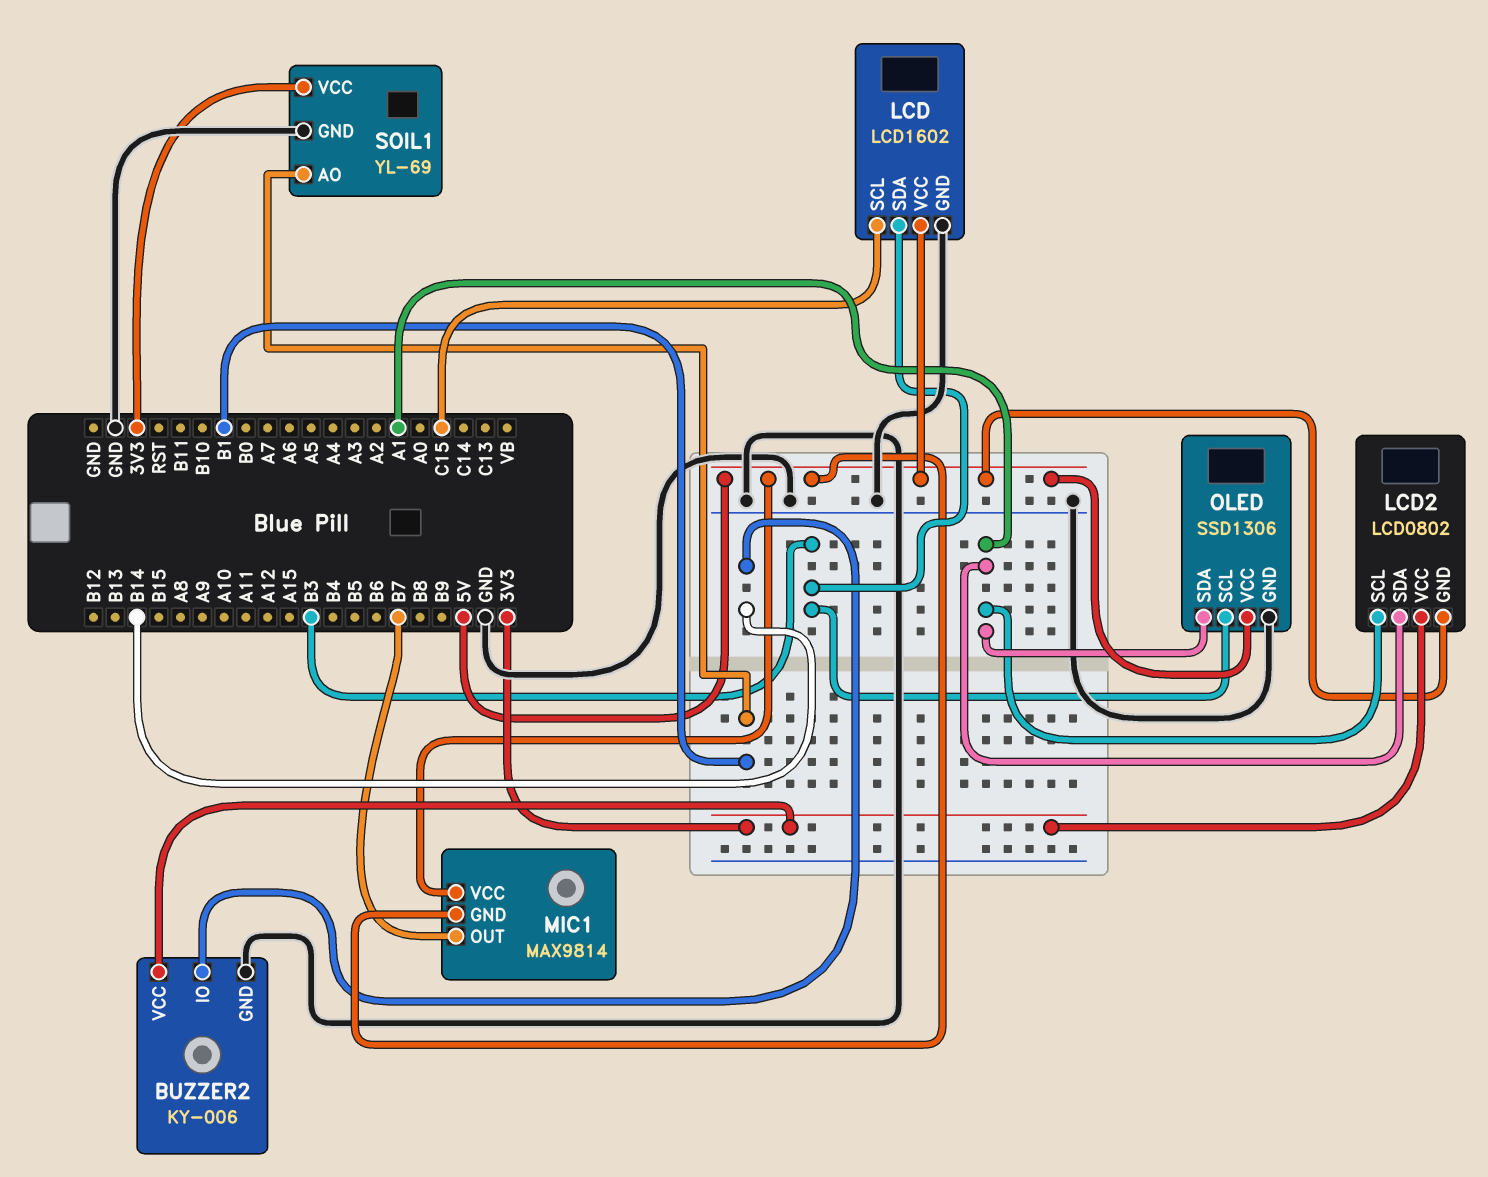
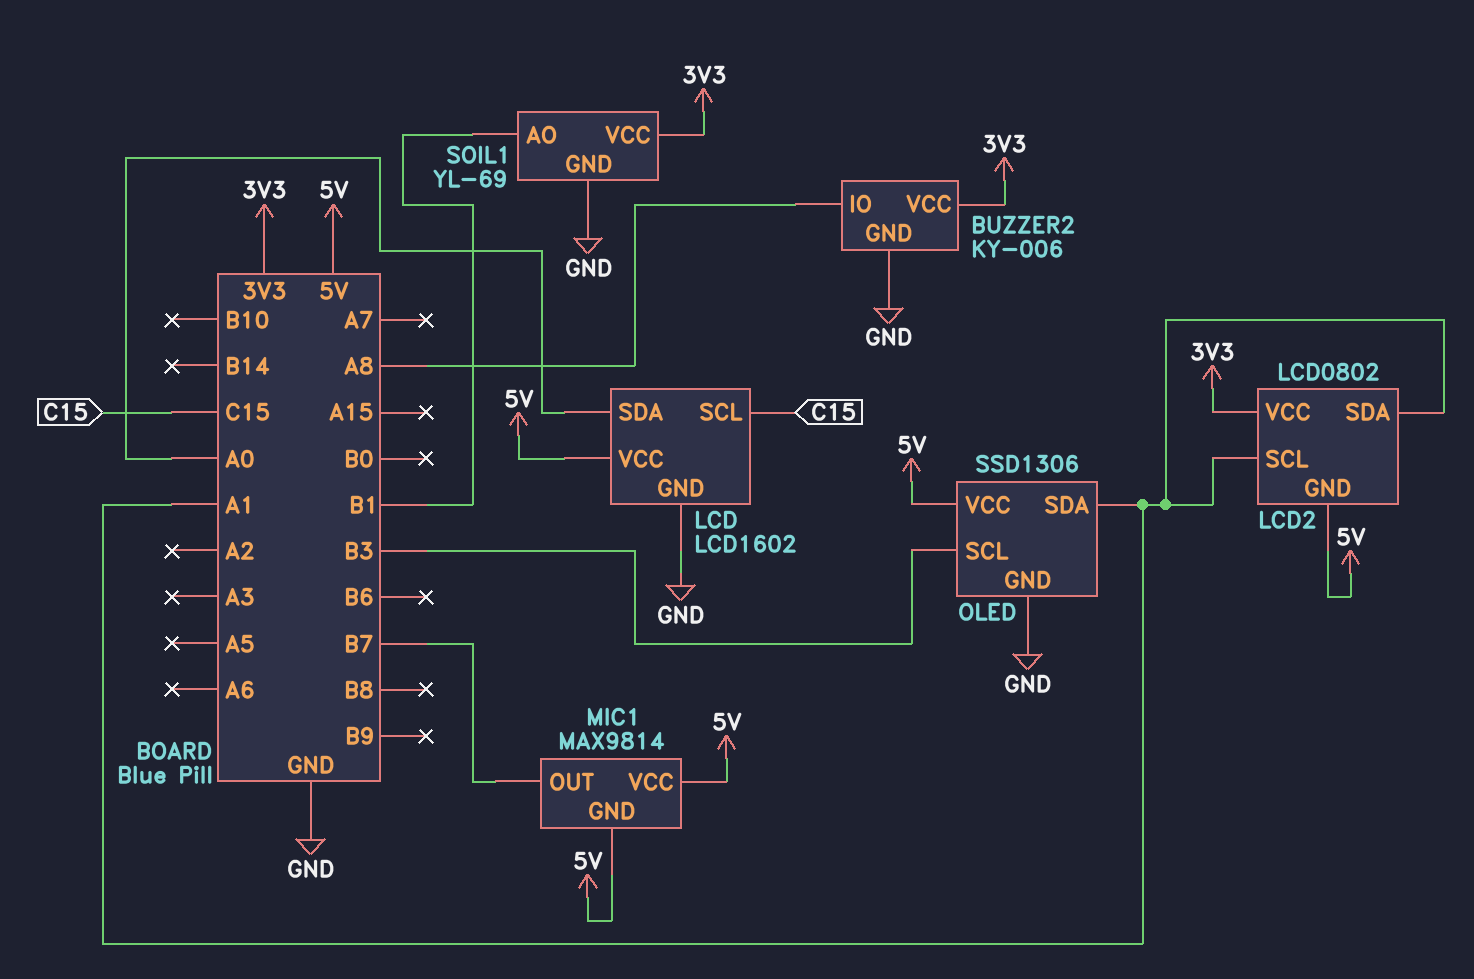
BUZZER2 pin IO: B14 -> A8
LCD pin SDA: B3 -> A0

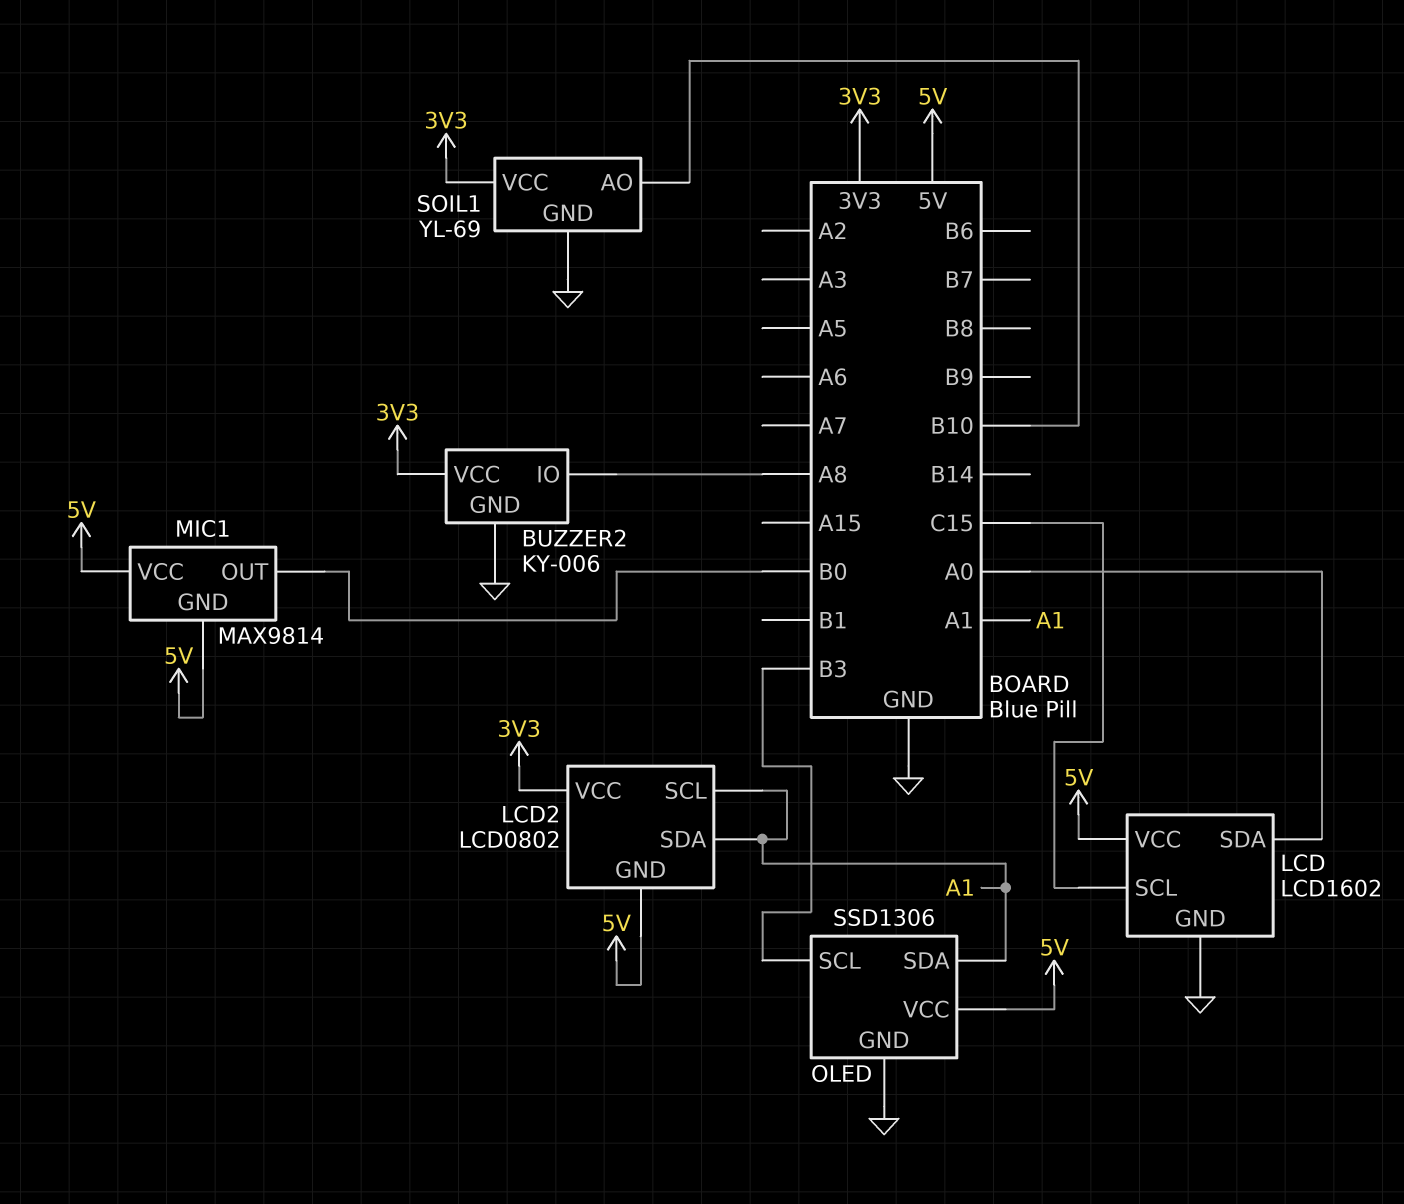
MIC1 pin OUT: B7 -> B0
SOIL1 pin AO: B1 -> B10

